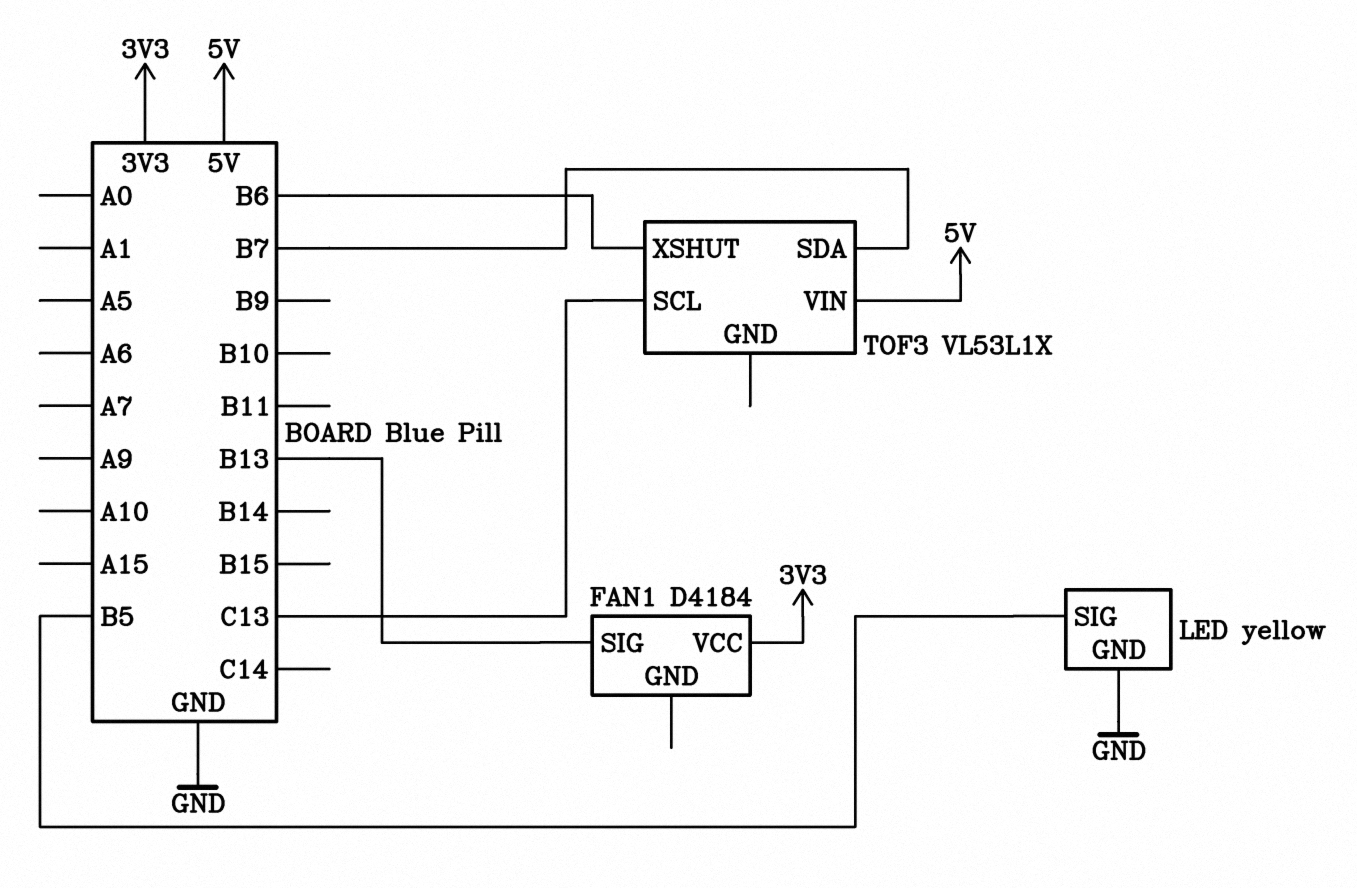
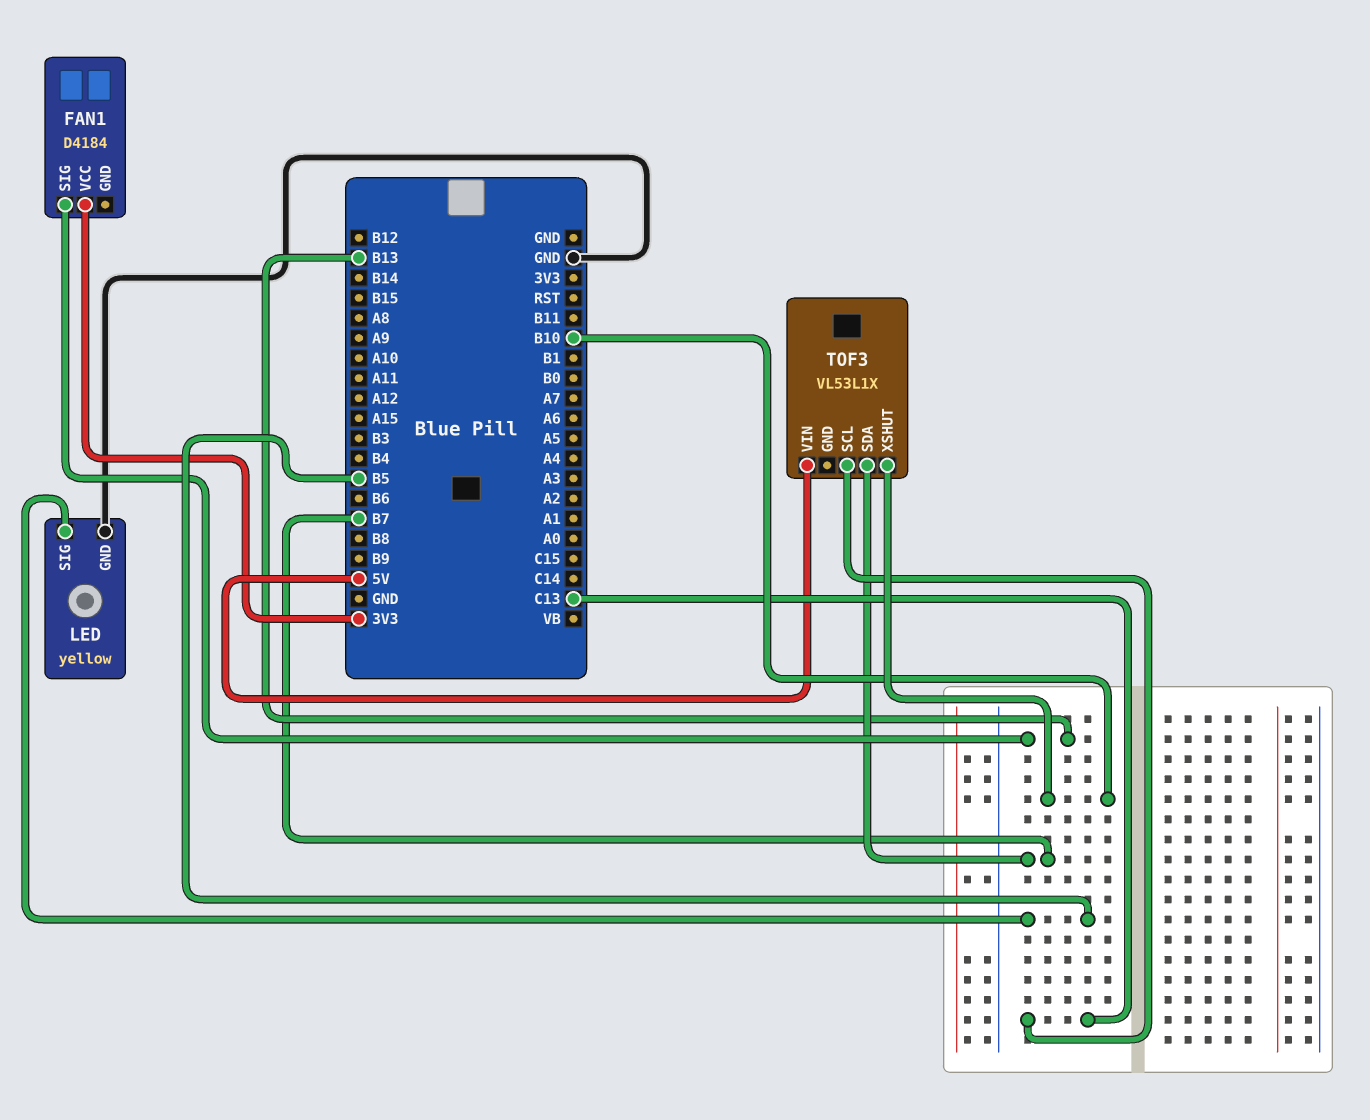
TOF3 pin XSHUT: B6 -> B10

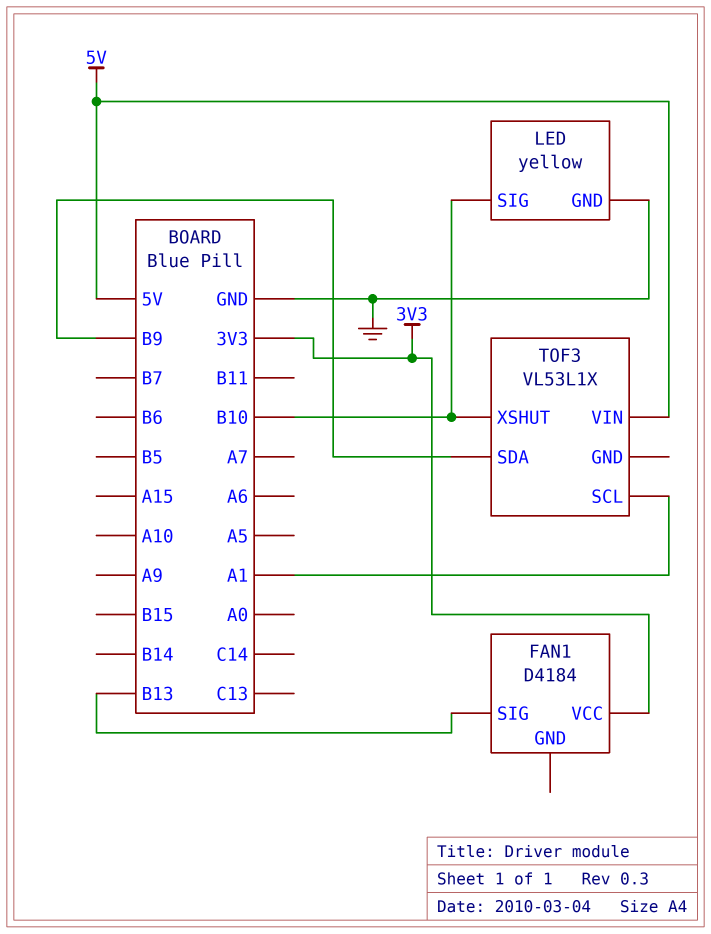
LED pin SIG: B5 -> B10
TOF3 pin SCL: C13 -> A1
TOF3 pin SDA: B7 -> B9

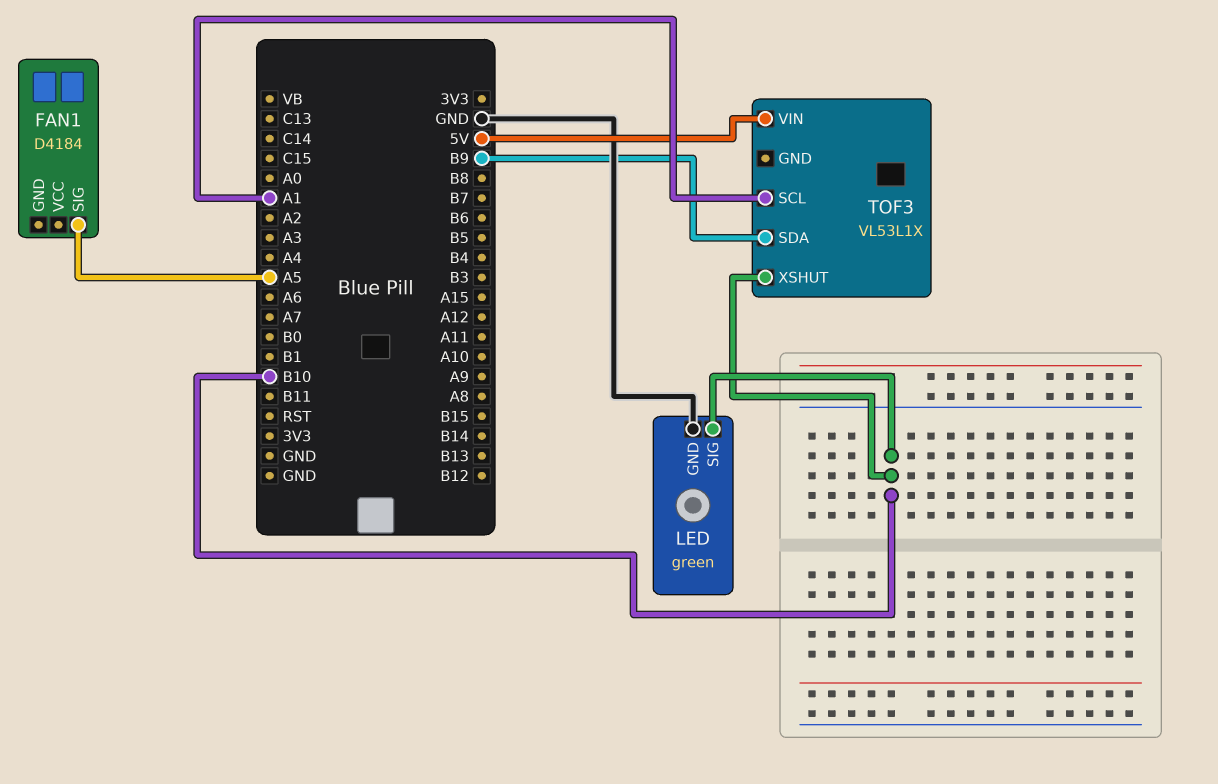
FAN1 pin SIG: B13 -> A5
FAN1 pin VCC: 3V3 -> none
LED: yellow -> green

